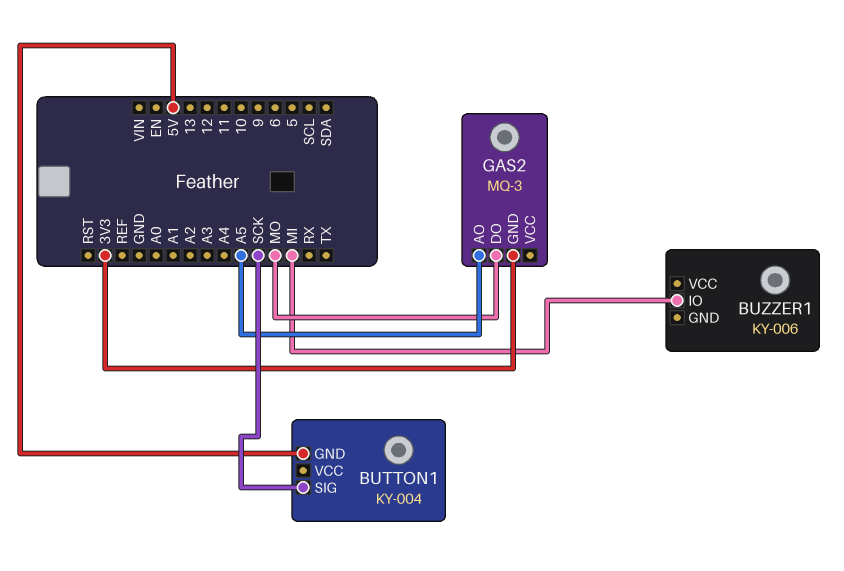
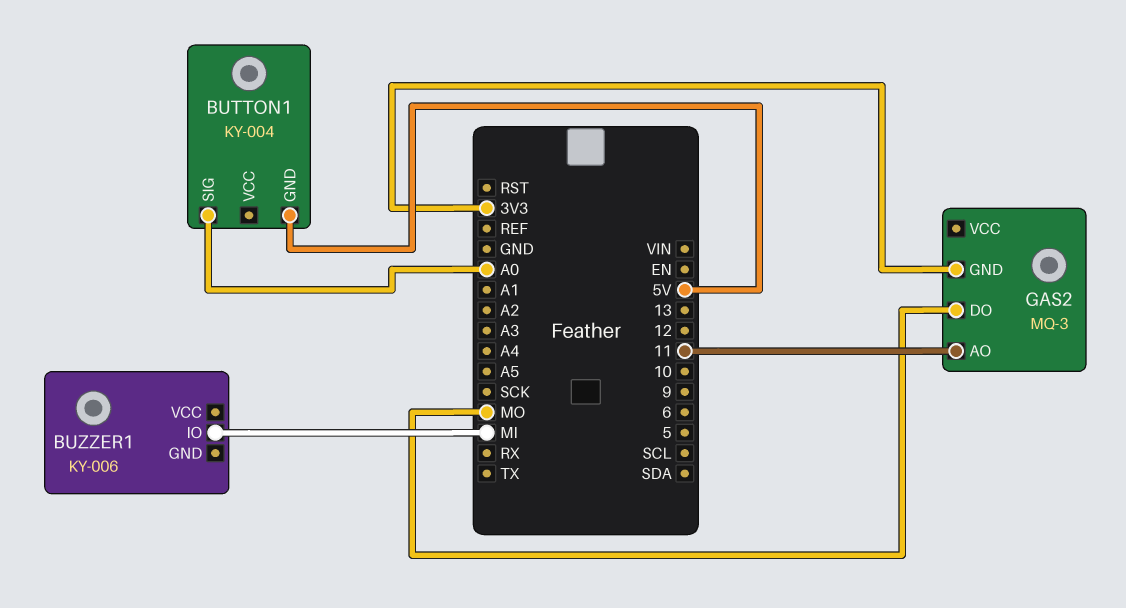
BUTTON1 pin SIG: SCK -> A0
GAS2 pin AO: A5 -> 11

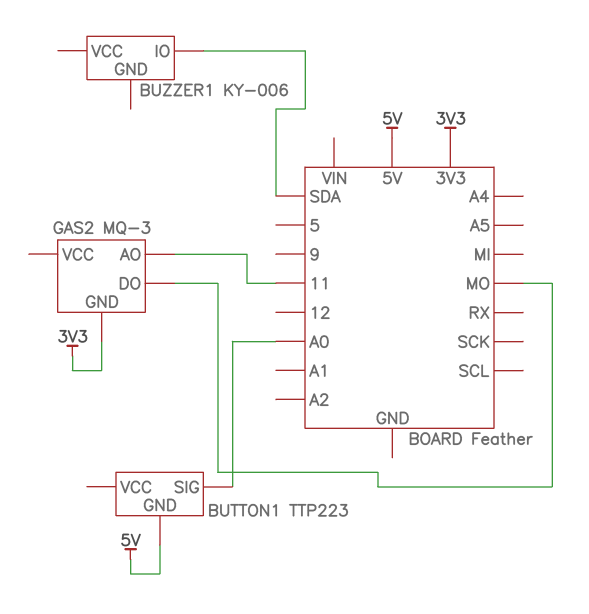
BUTTON1: KY-004 -> TTP223
BUZZER1 pin IO: MI -> SDA

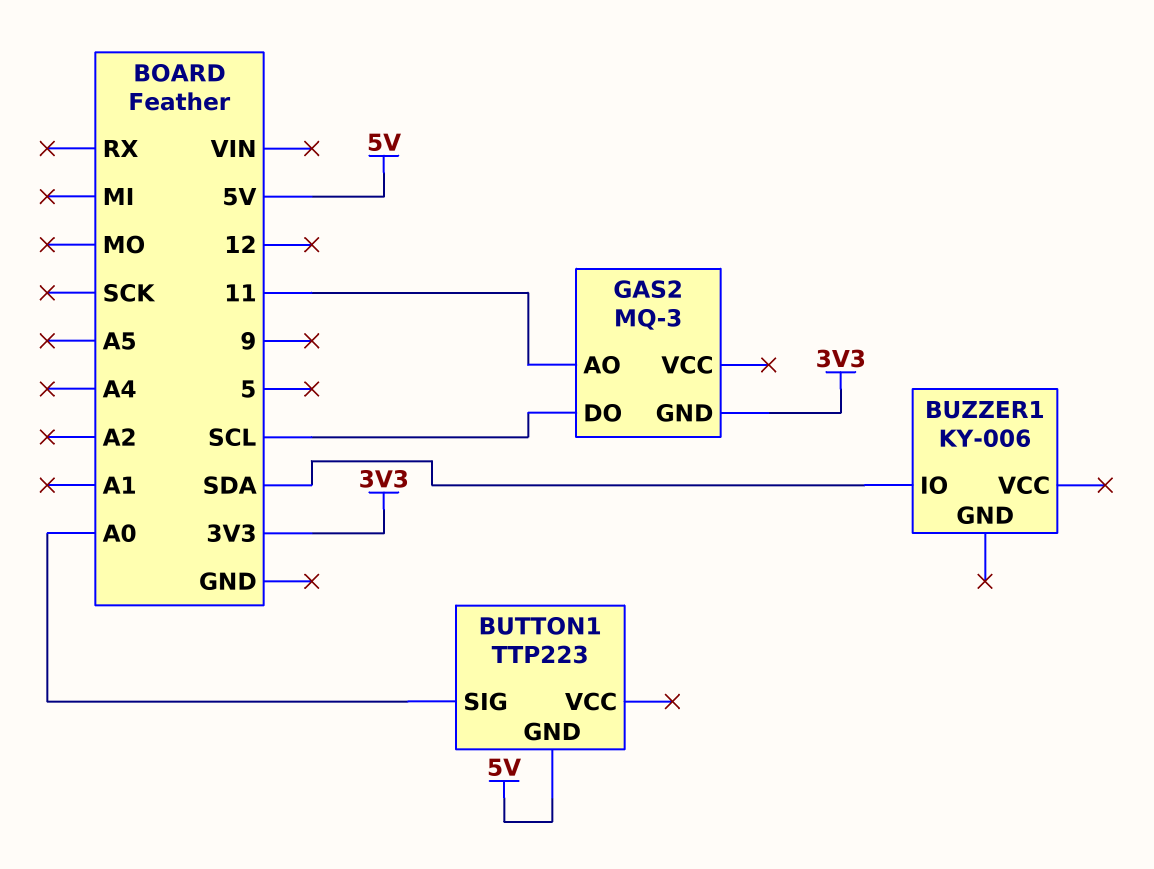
GAS2 pin DO: MO -> SCL

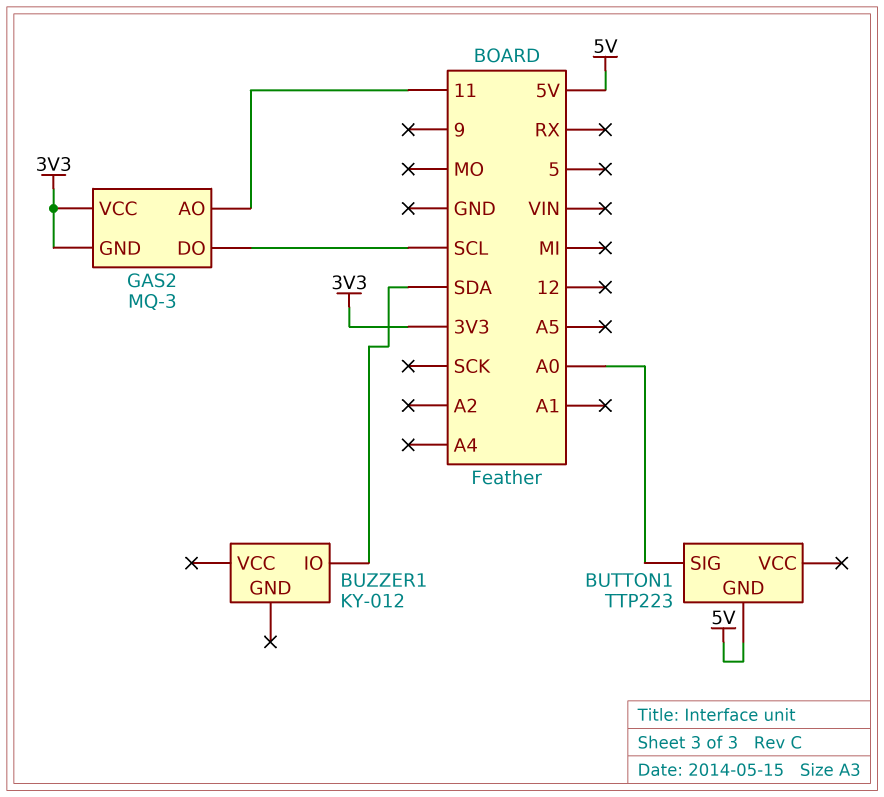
BUZZER1: KY-006 -> KY-012
GAS2 pin VCC: none -> 3V3

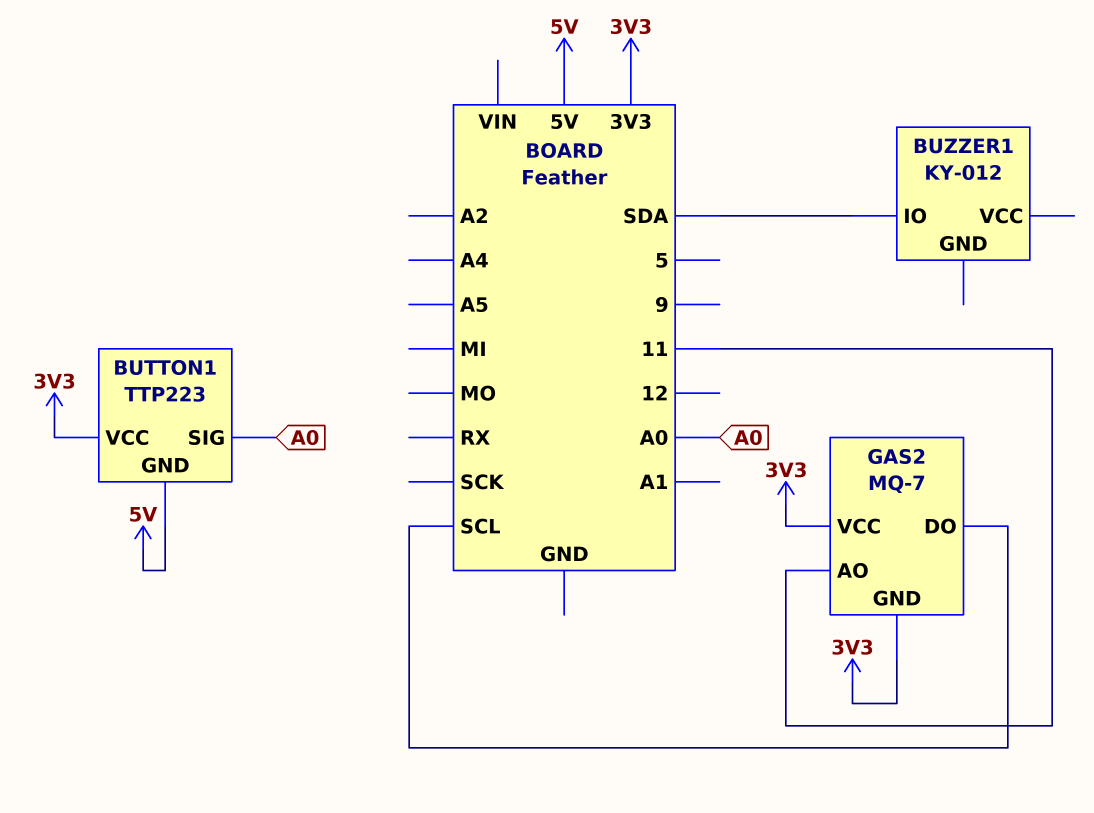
BUTTON1 pin VCC: none -> 3V3
GAS2: MQ-3 -> MQ-7

